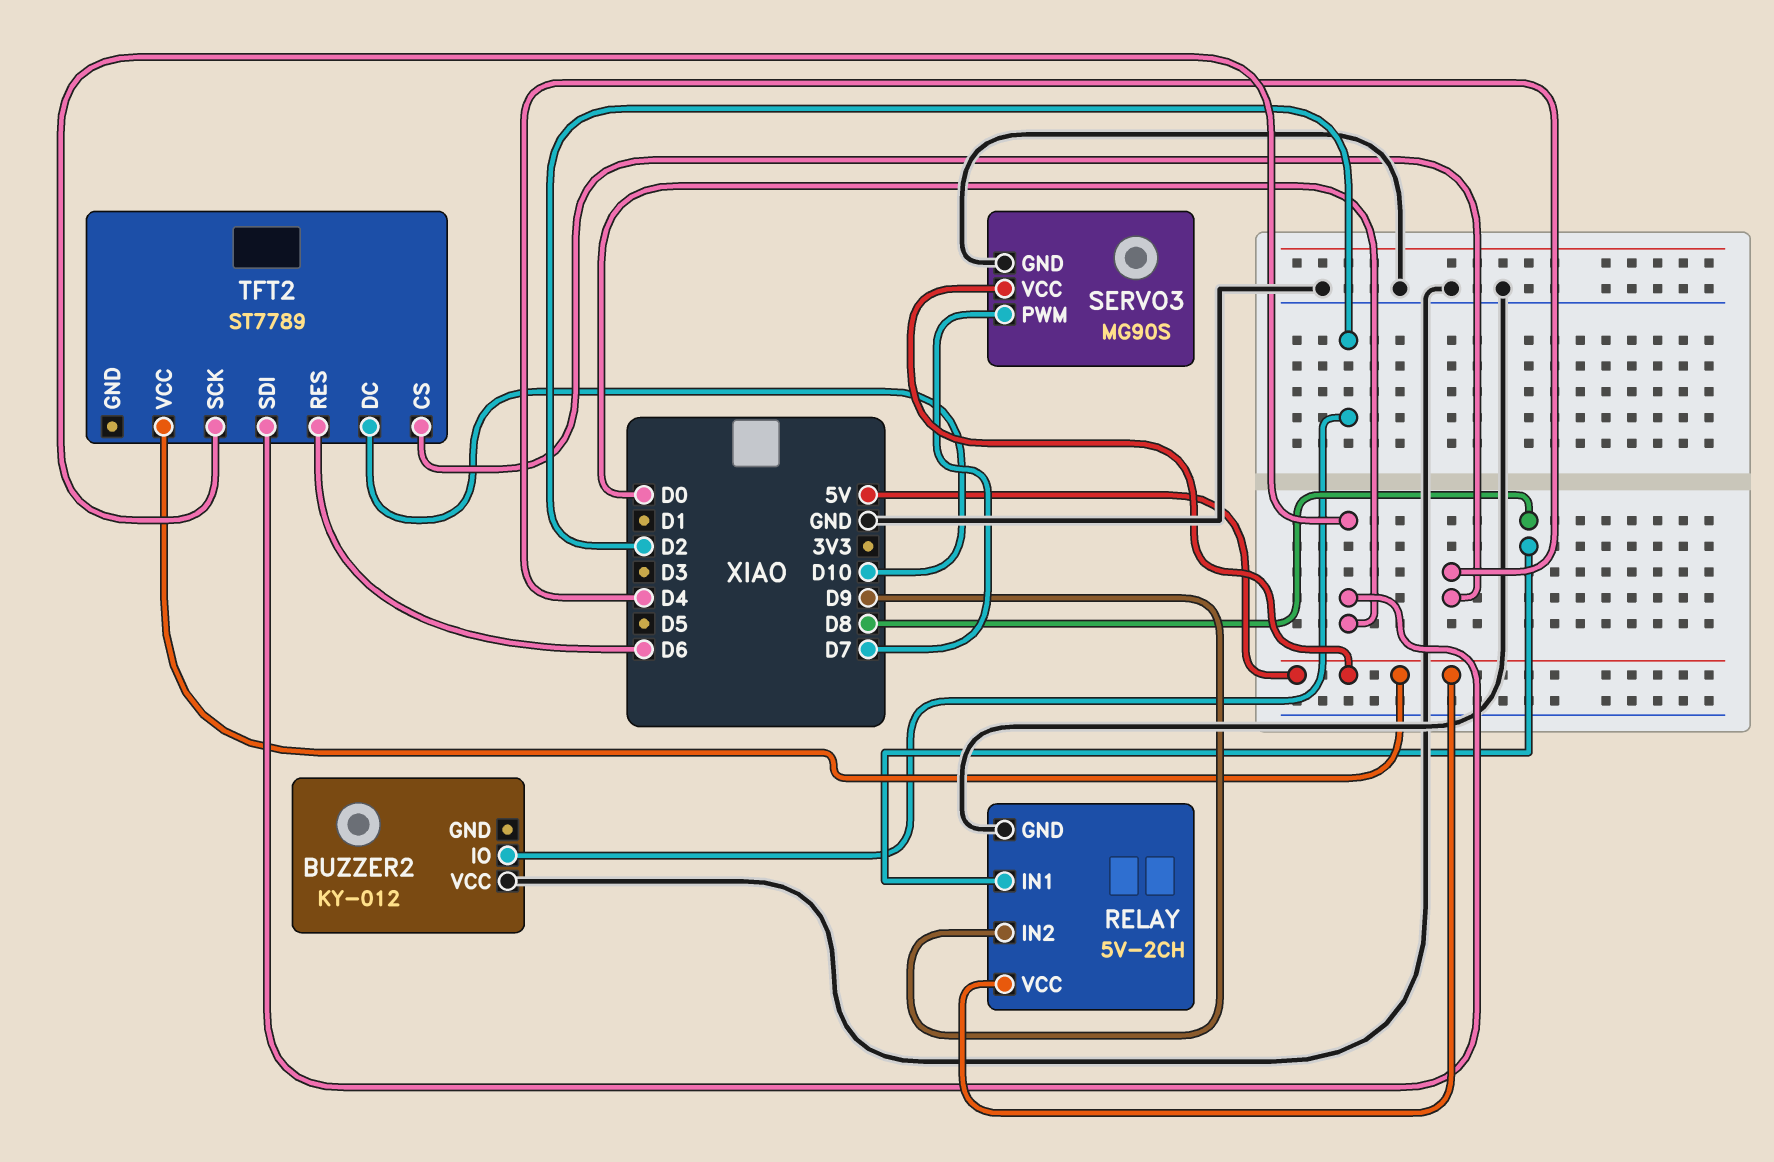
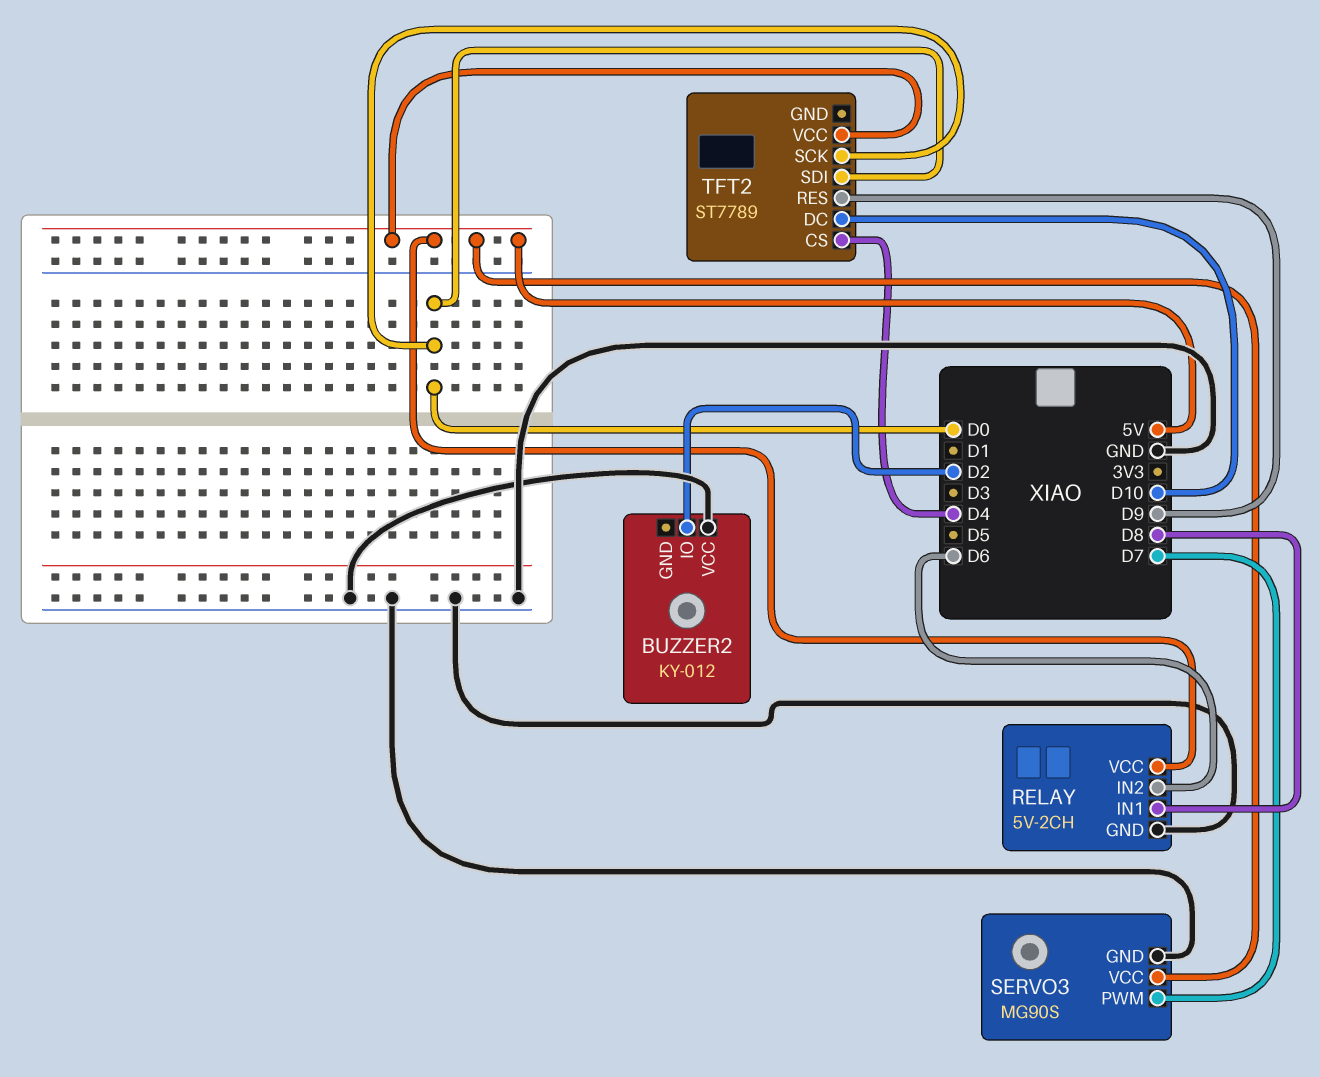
RELAY pin IN2: D9 -> D6
TFT2 pin RES: D6 -> D9

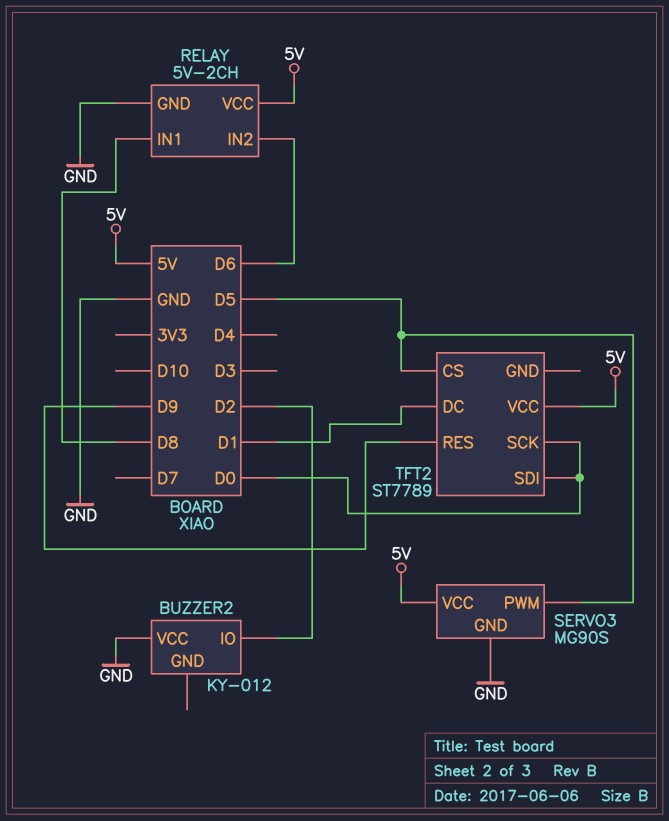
SERVO3 pin PWM: D7 -> D5
TFT2 pin CS: D4 -> D5
TFT2 pin DC: D10 -> D1

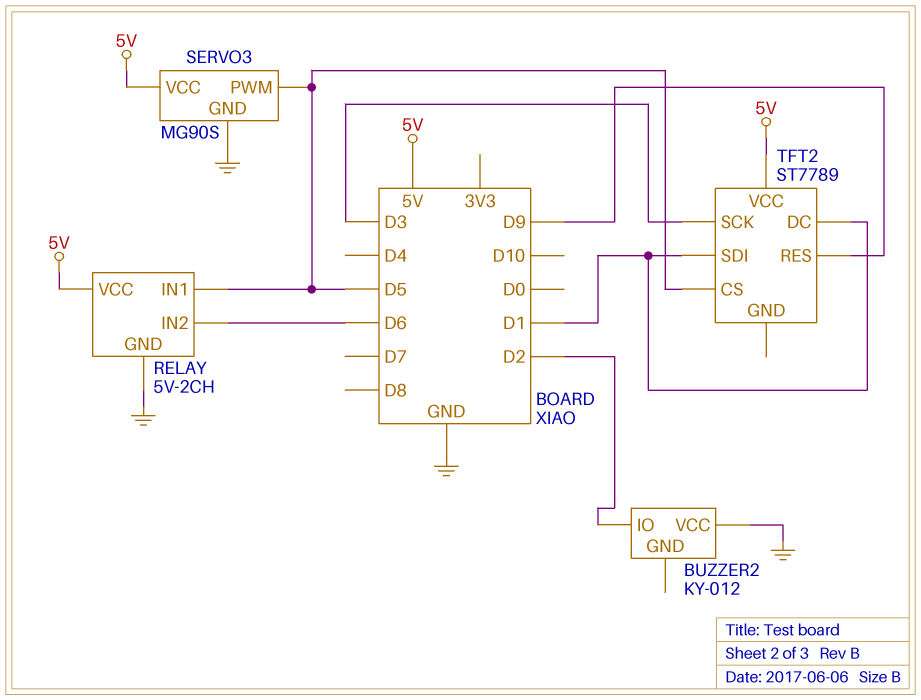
RELAY pin IN1: D8 -> D5
TFT2 pin SCK: D0 -> D3
TFT2 pin SDI: D0 -> D1

